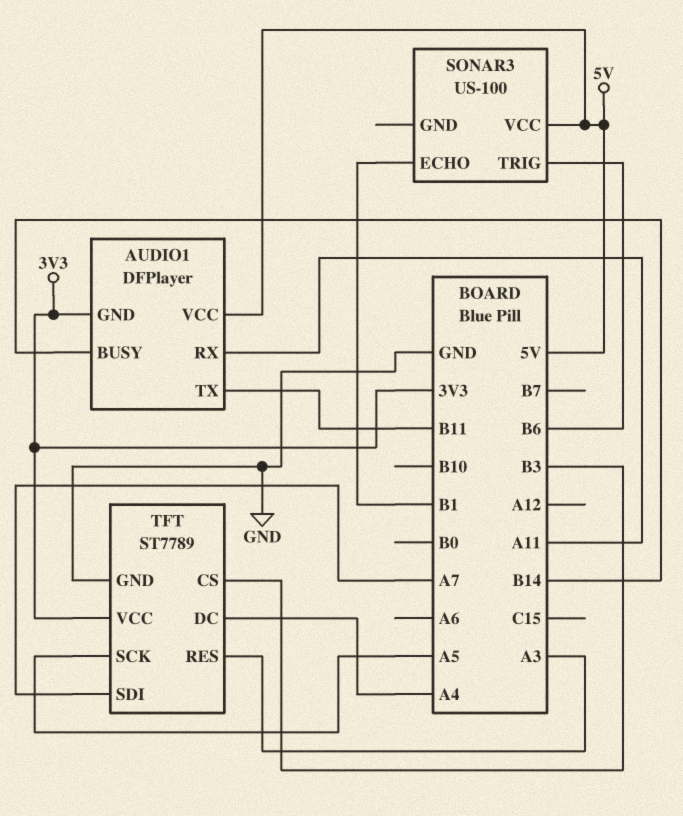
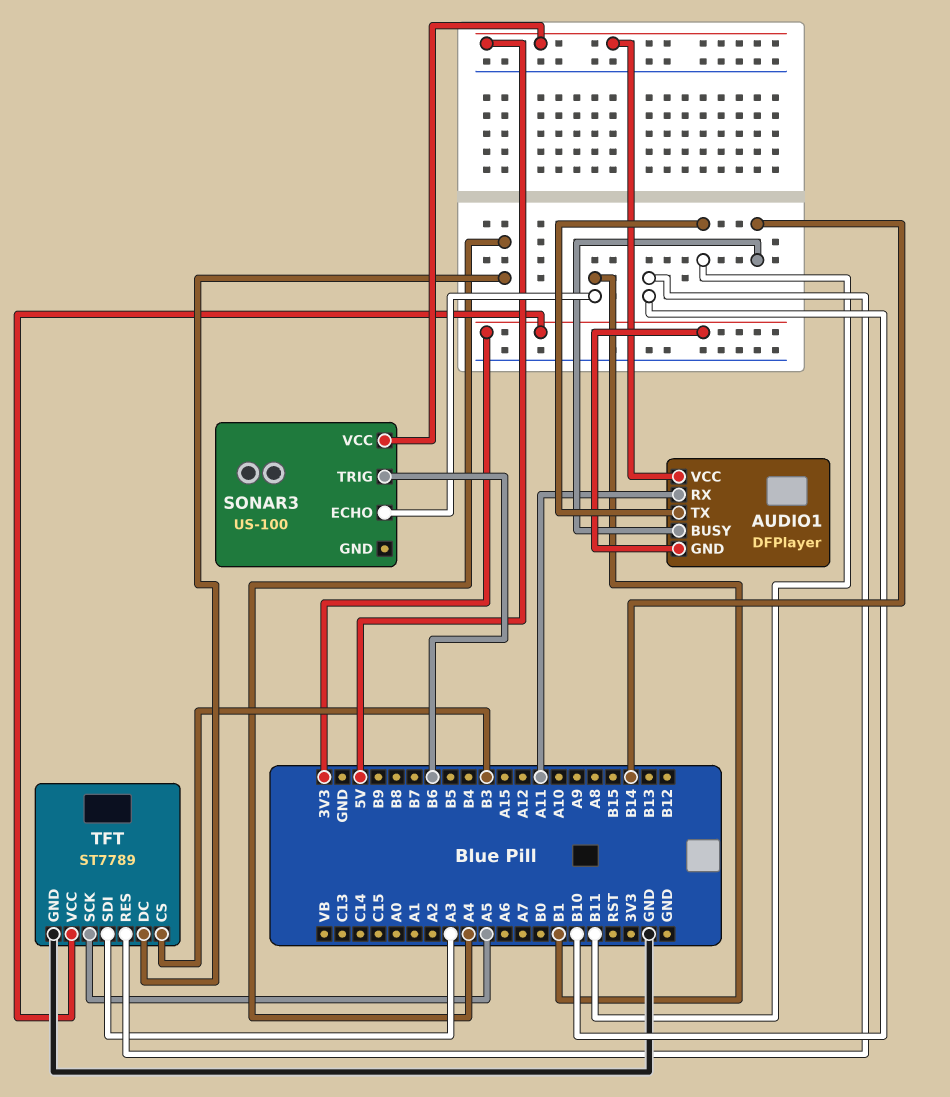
TFT pin RES: A3 -> B10
TFT pin SDI: A7 -> A3

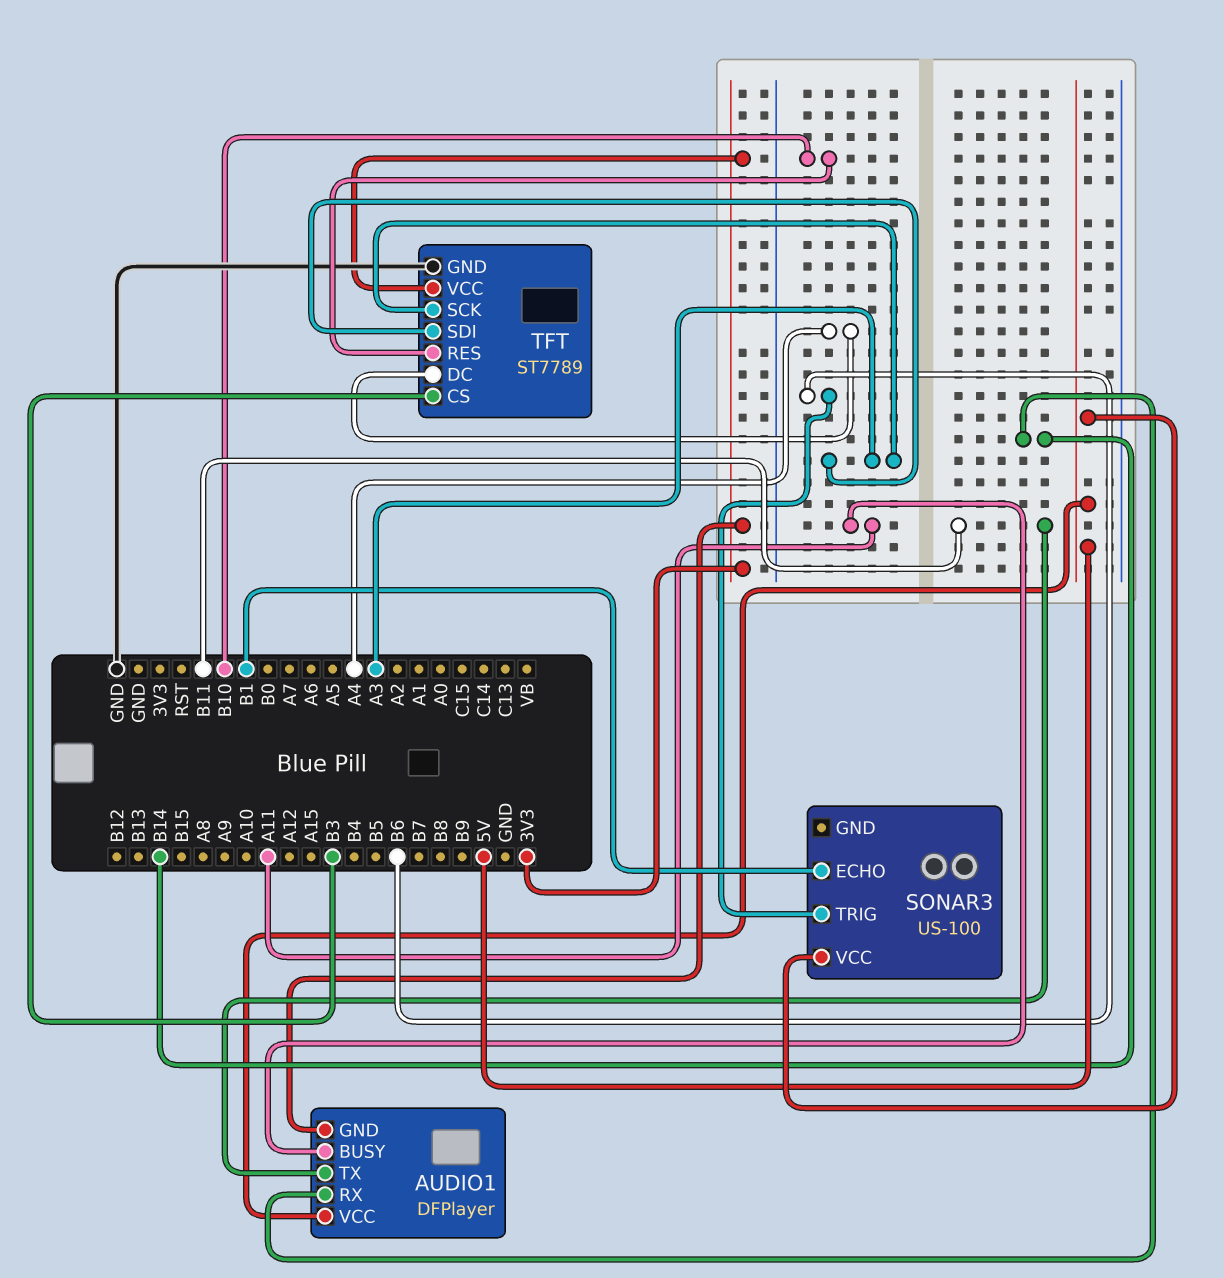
AUDIO1 pin BUSY: B14 -> A11
AUDIO1 pin RX: A11 -> B14
TFT pin SCK: A5 -> A3

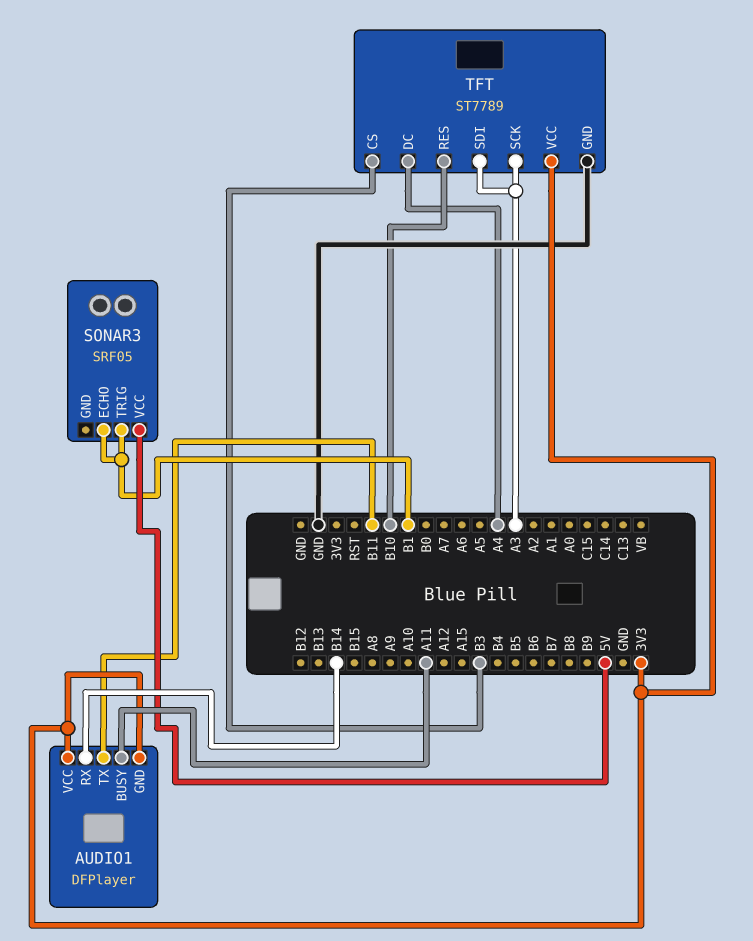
AUDIO1 pin VCC: 5V -> 3V3
SONAR3: US-100 -> SRF05
SONAR3 pin TRIG: B6 -> B1

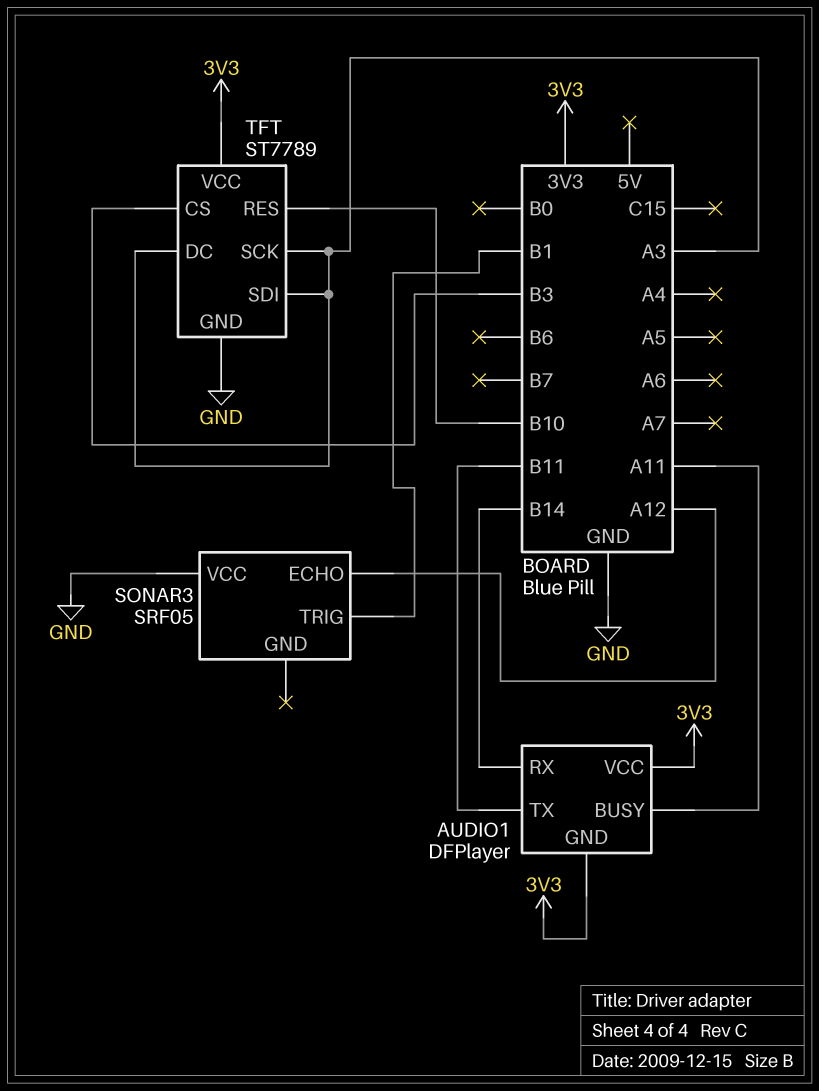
SONAR3 pin ECHO: B1 -> A12
SONAR3 pin VCC: 5V -> GND
TFT pin DC: A4 -> A3

